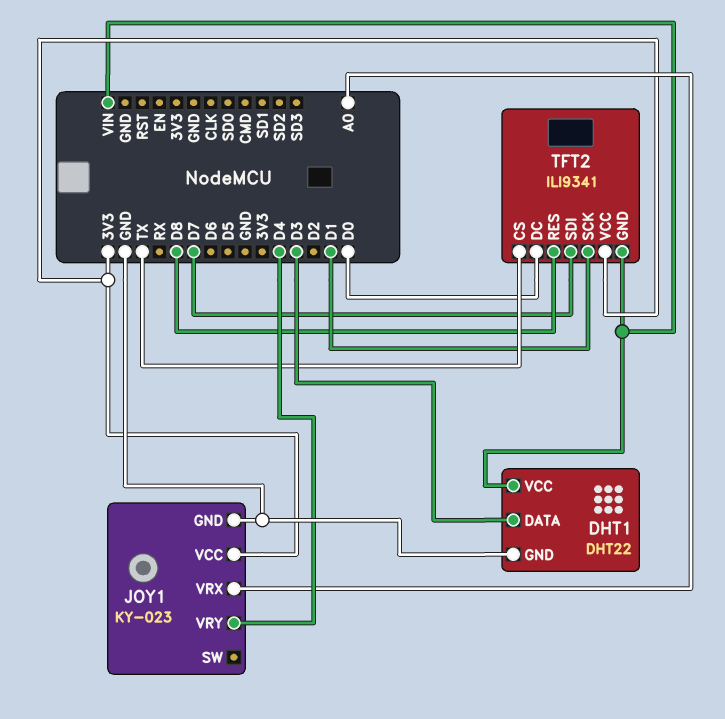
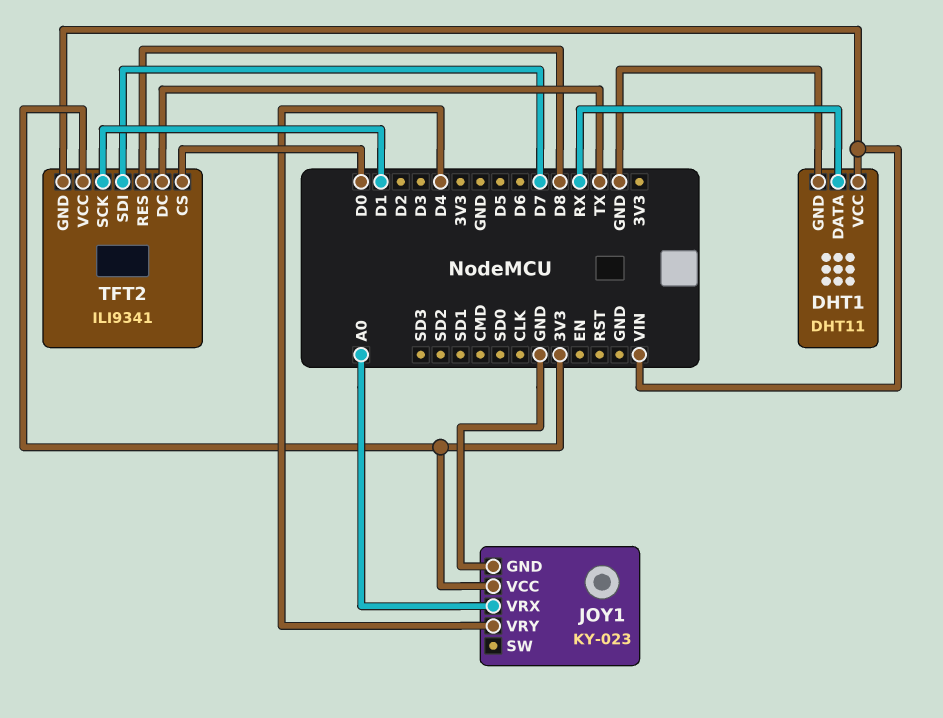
DHT1: DHT22 -> DHT11
DHT1 pin DATA: D3 -> RX
TFT2 pin CS: TX -> D0
TFT2 pin DC: D0 -> TX

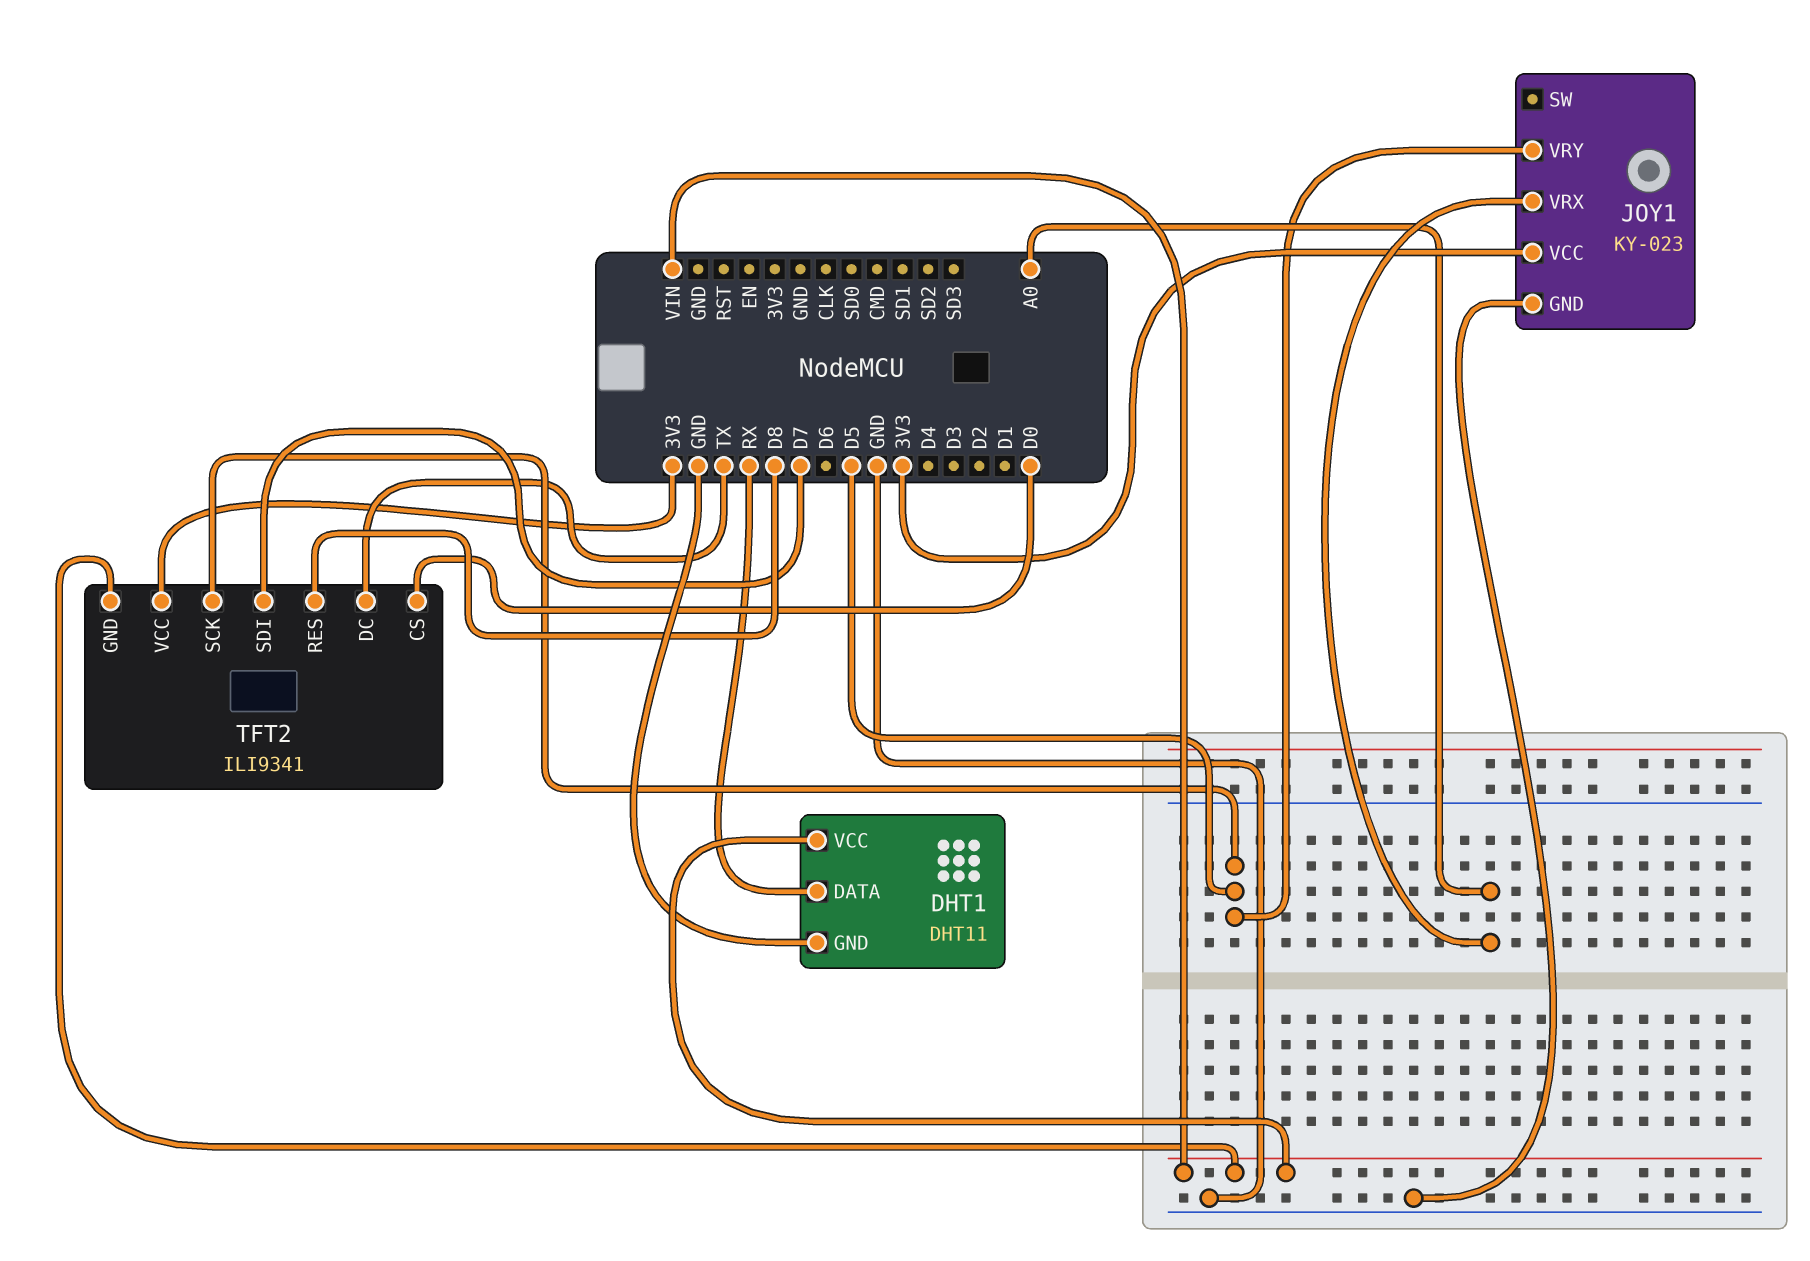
JOY1 pin VRY: D4 -> D5
TFT2 pin SCK: D1 -> D5

